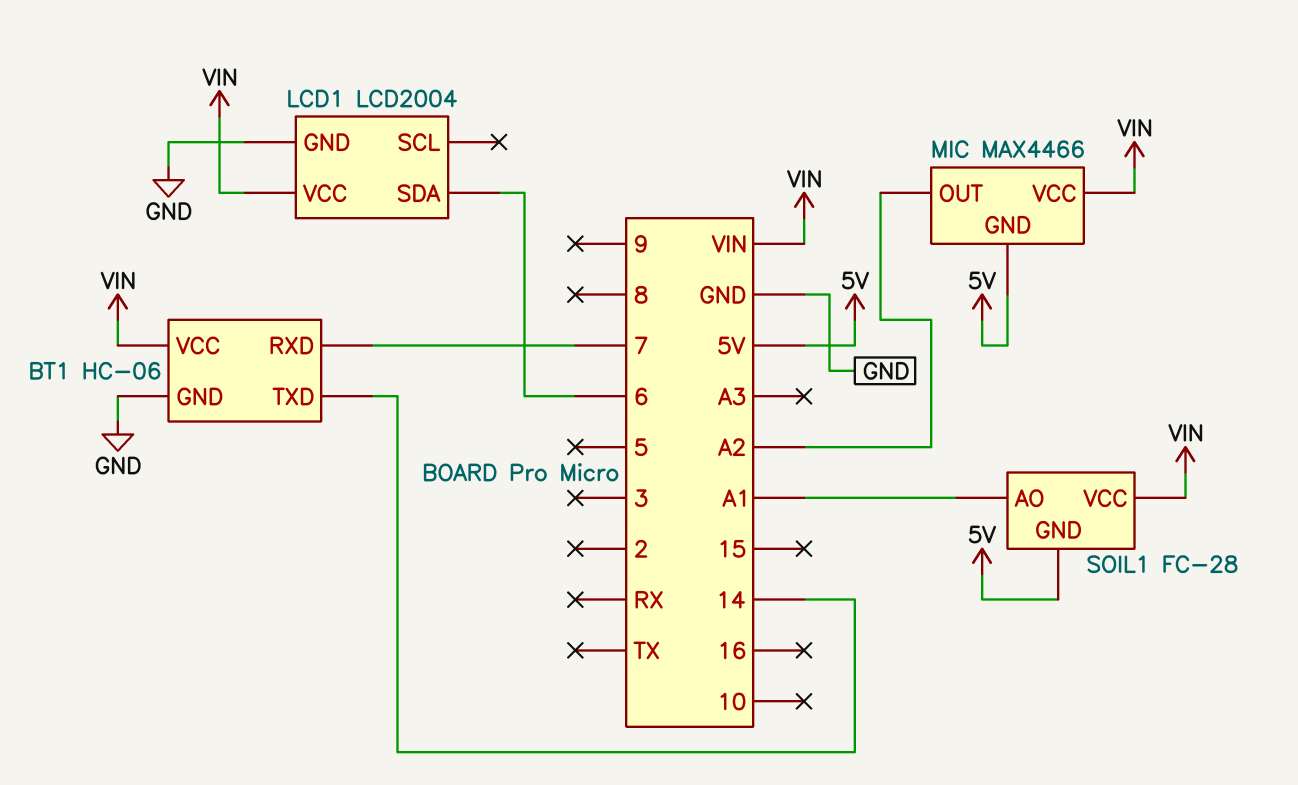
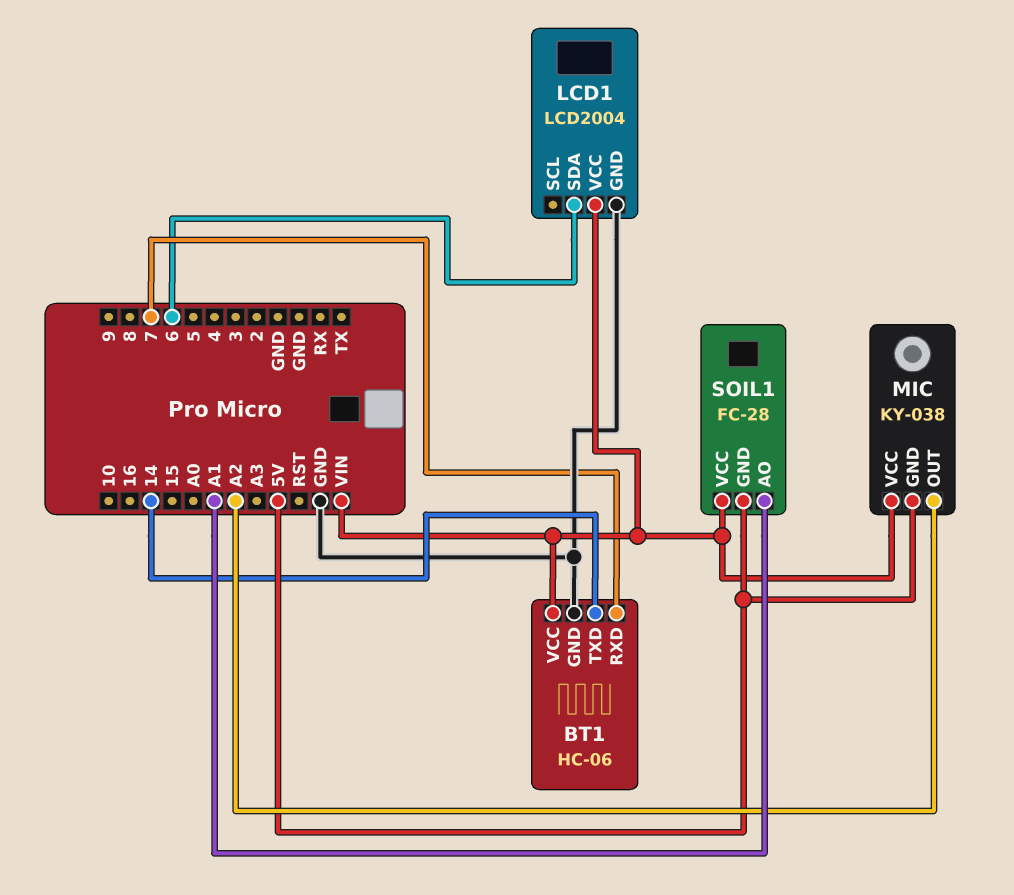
MIC: MAX4466 -> KY-038

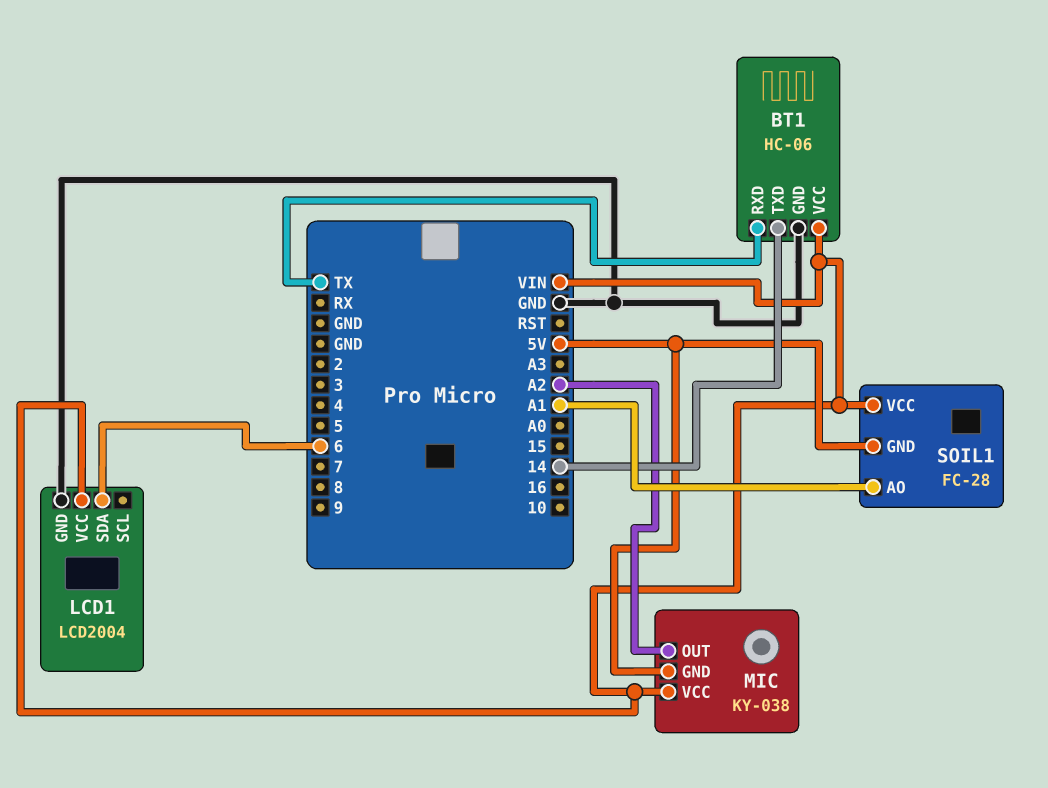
BT1 pin RXD: 7 -> TX

